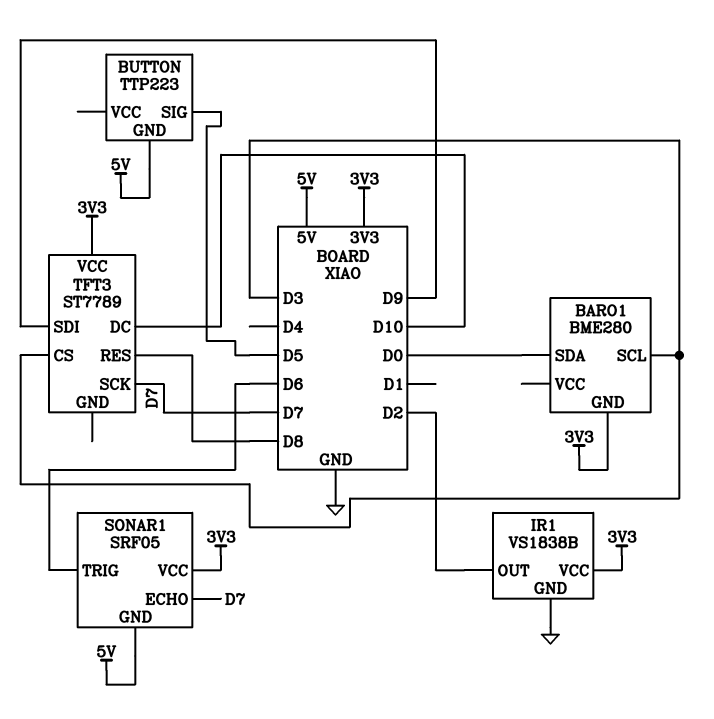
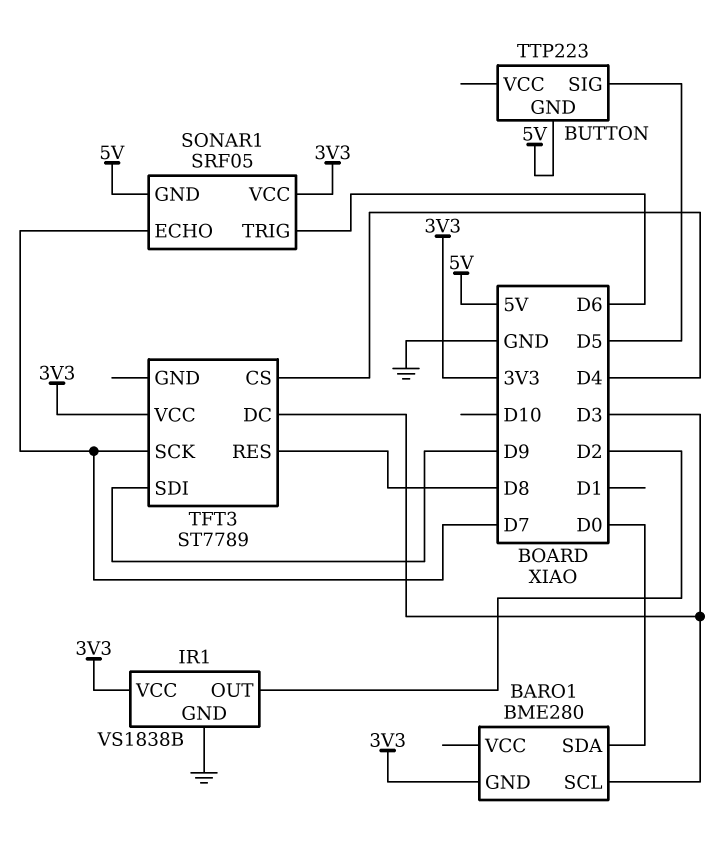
TFT3 pin CS: D3 -> D4
TFT3 pin DC: D10 -> D3

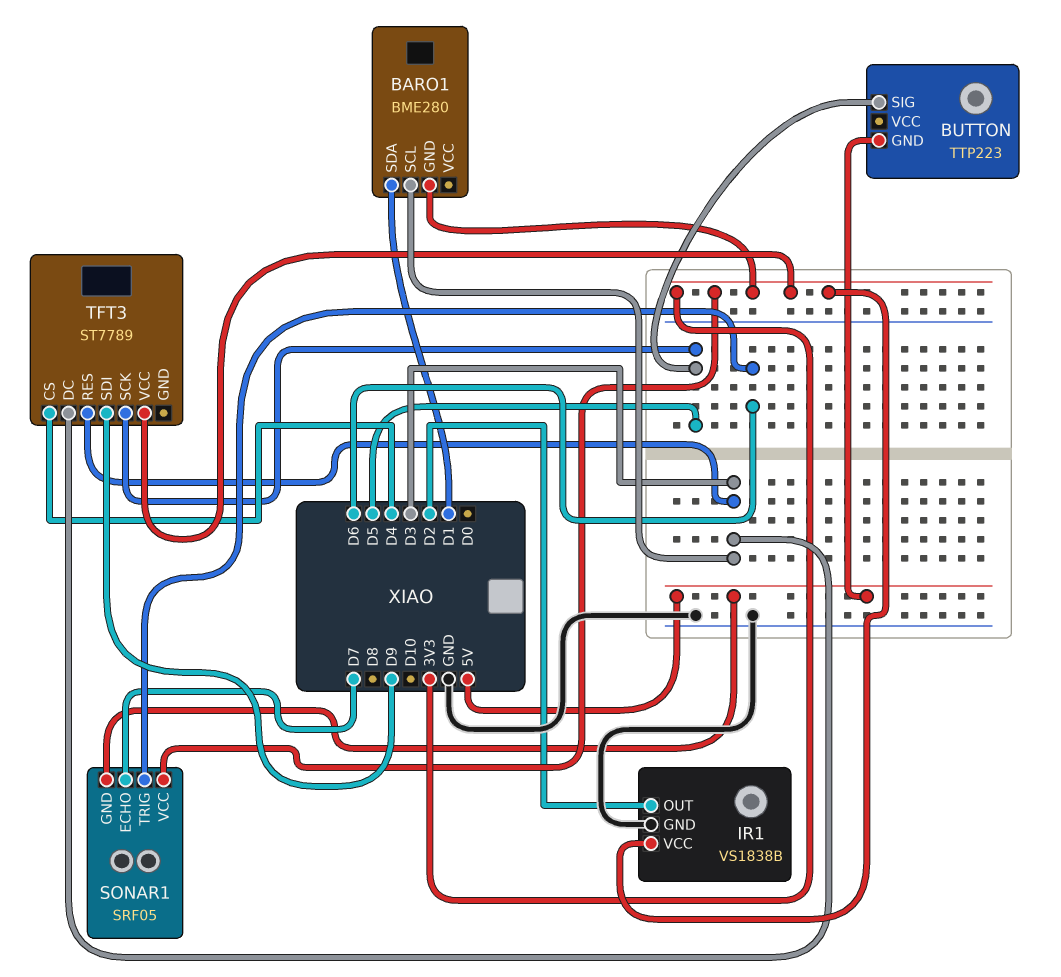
BARO1 pin SDA: D0 -> D1
TFT3 pin RES: D8 -> D3
TFT3 pin SCK: D7 -> D5

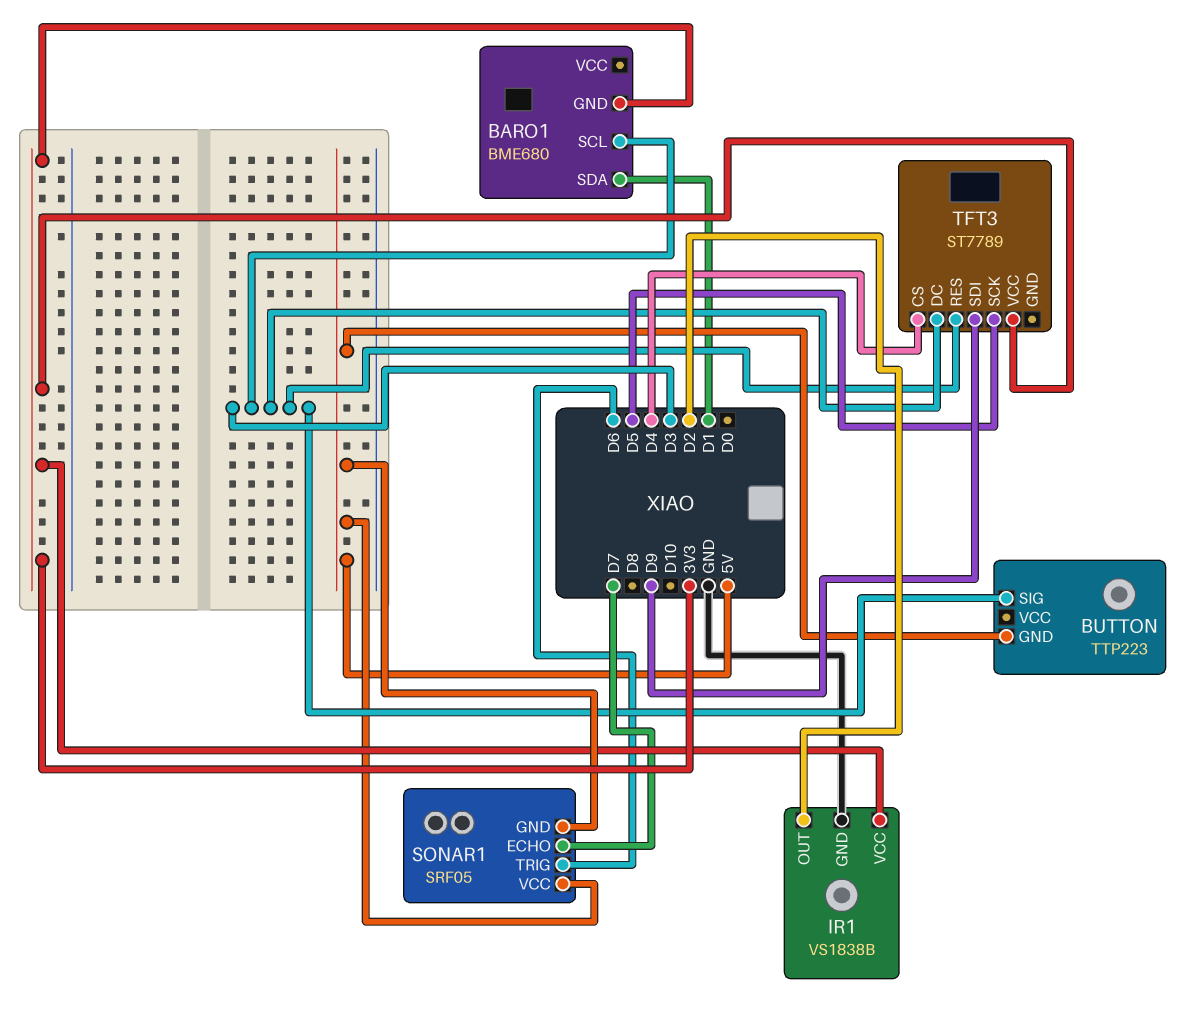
BARO1: BME280 -> BME680
BUTTON pin SIG: D5 -> D3
SONAR1 pin VCC: 3V3 -> 5V

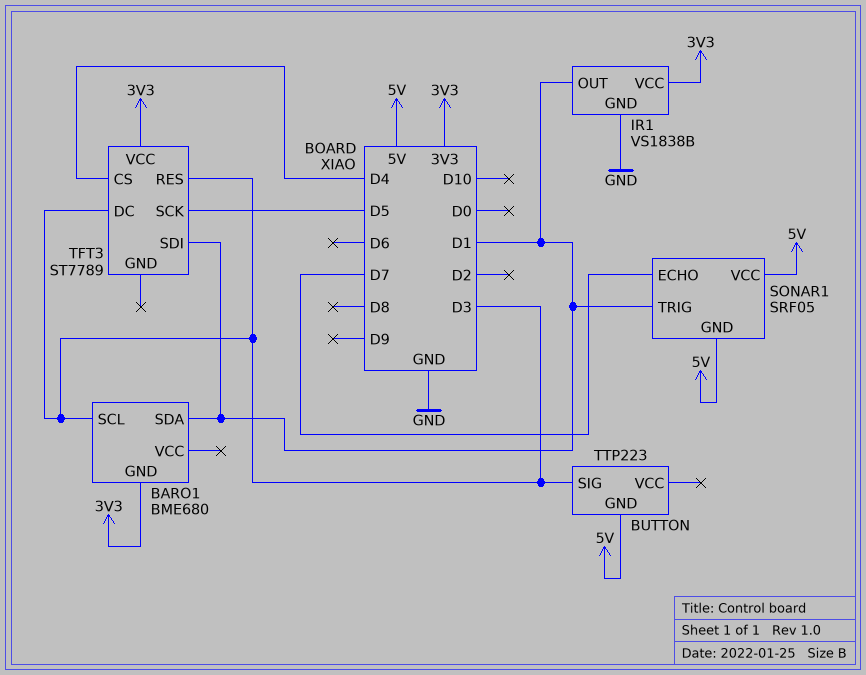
IR1 pin OUT: D2 -> D1
SONAR1 pin TRIG: D6 -> D1
TFT3 pin SDI: D9 -> D1

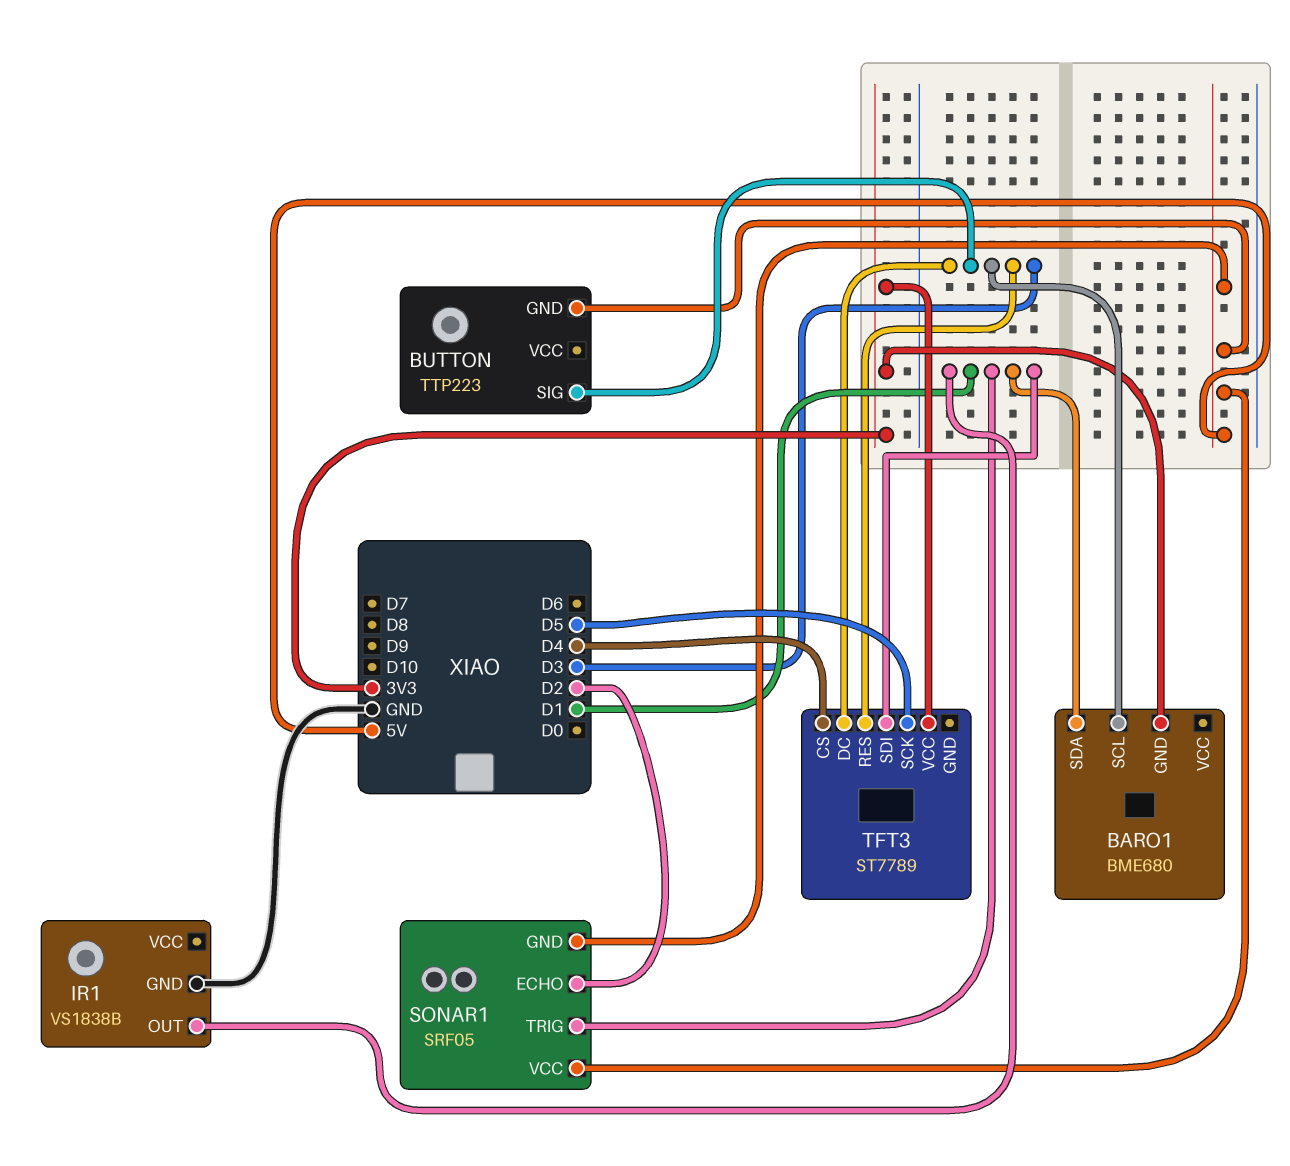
IR1 pin VCC: 3V3 -> none
SONAR1 pin ECHO: D7 -> D2

